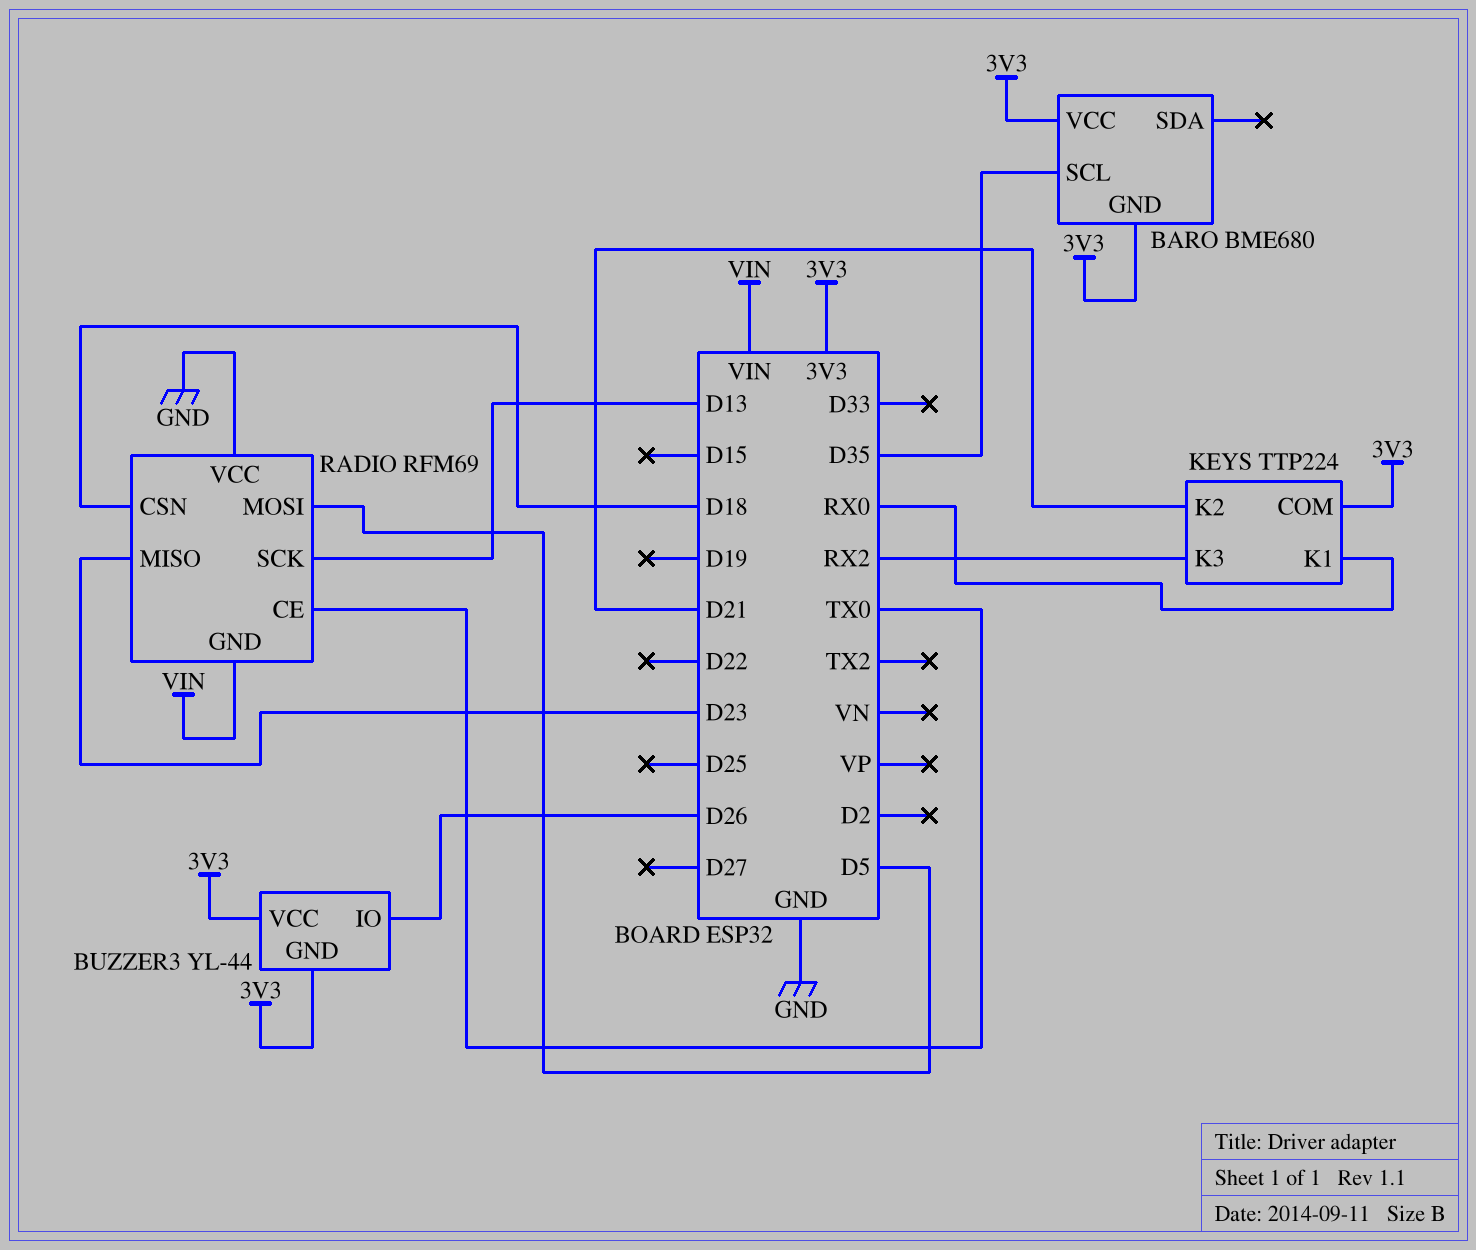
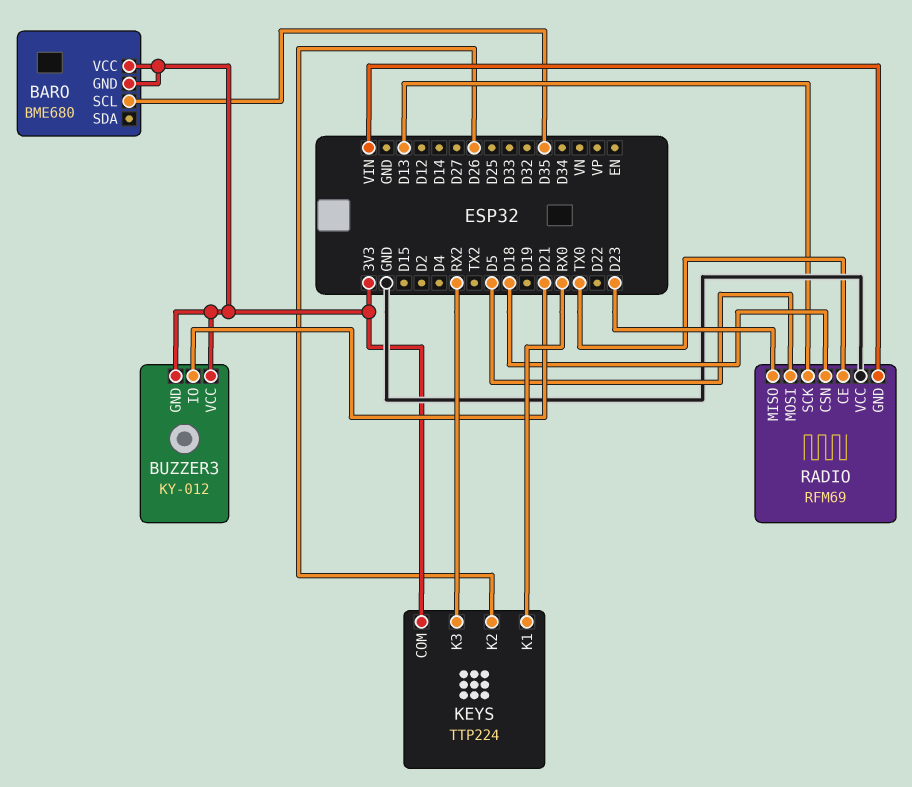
BUZZER3: YL-44 -> KY-012
BUZZER3 pin IO: D26 -> D21
KEYS pin K2: D21 -> D26

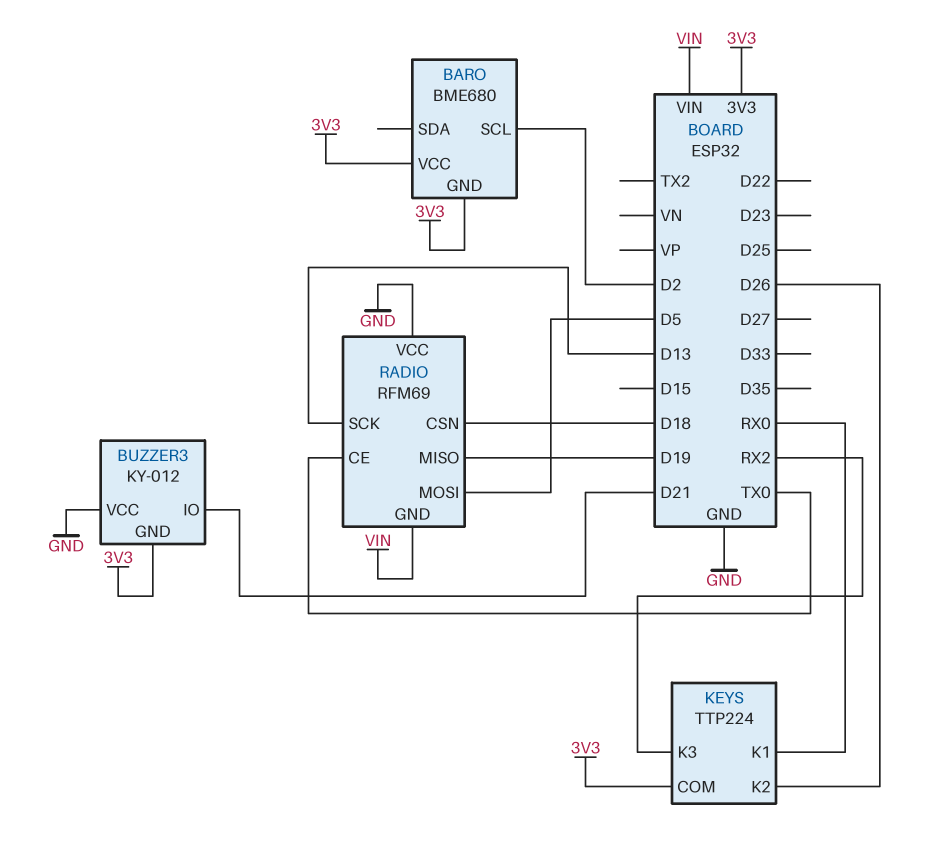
BARO pin SCL: D35 -> D2
BUZZER3 pin VCC: 3V3 -> GND
RADIO pin MISO: D23 -> D19

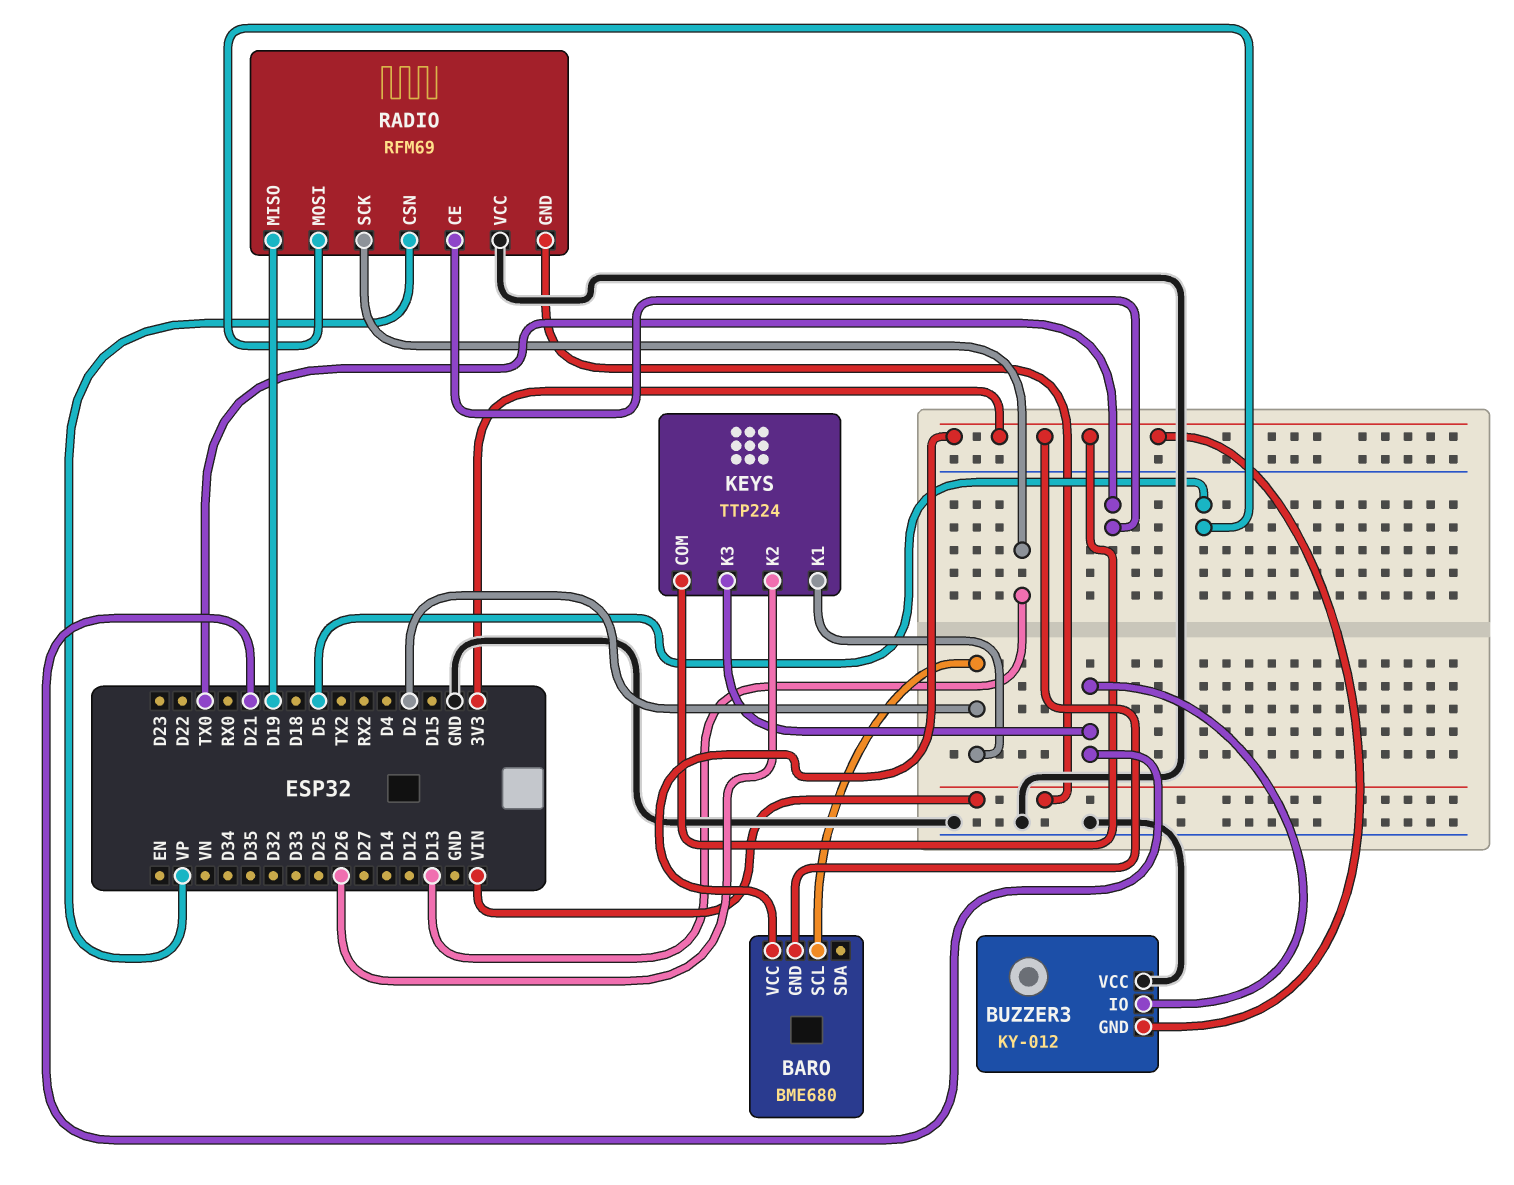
KEYS pin K1: RX0 -> D2
KEYS pin K3: RX2 -> D21
RADIO pin CSN: D18 -> VP

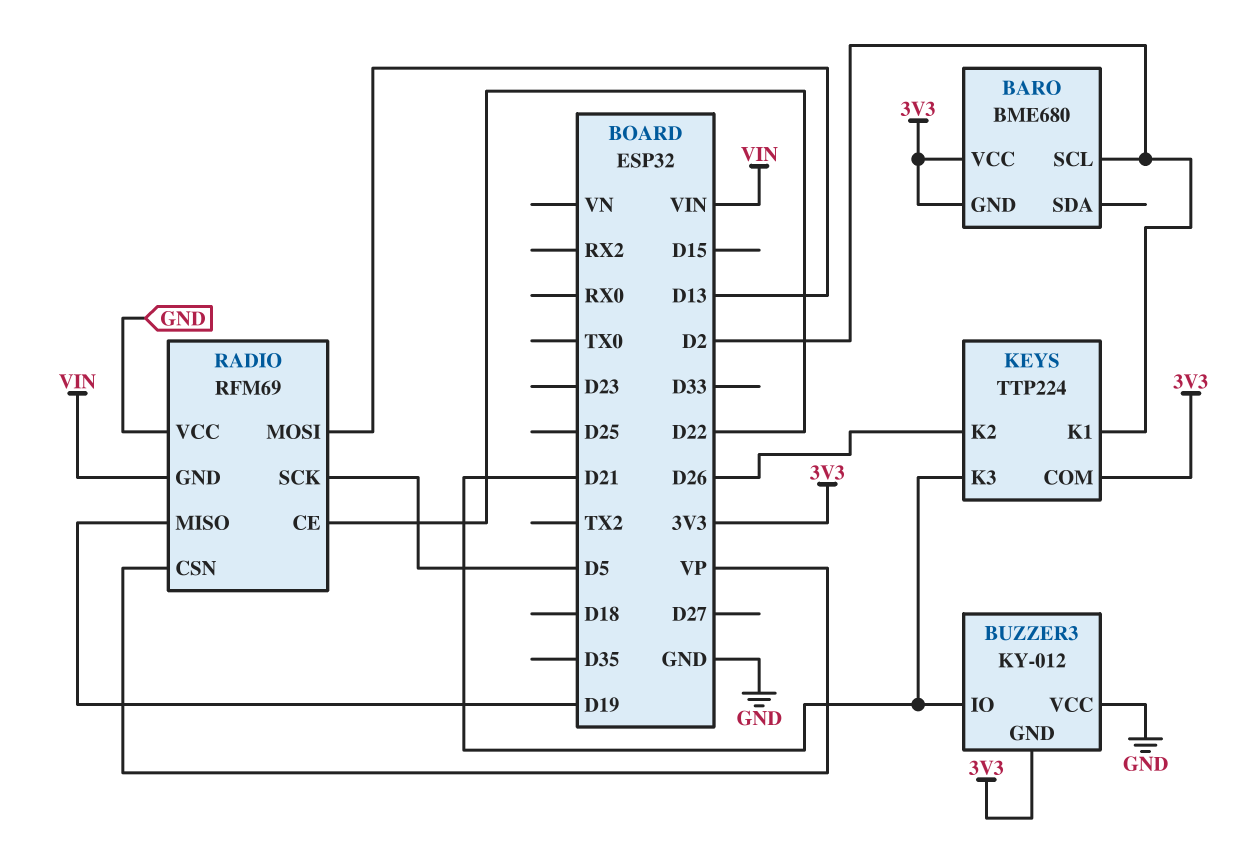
RADIO pin CE: TX0 -> D22
RADIO pin MOSI: D5 -> D13
RADIO pin SCK: D13 -> D5

